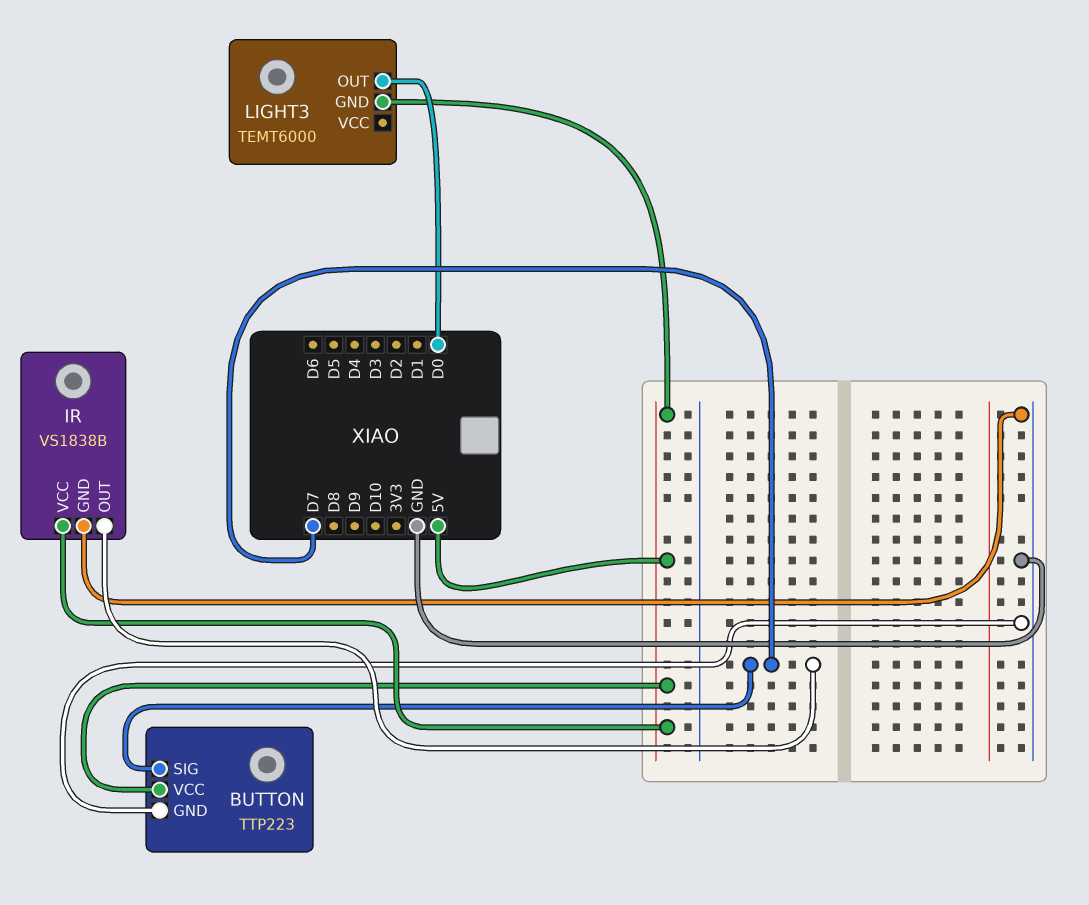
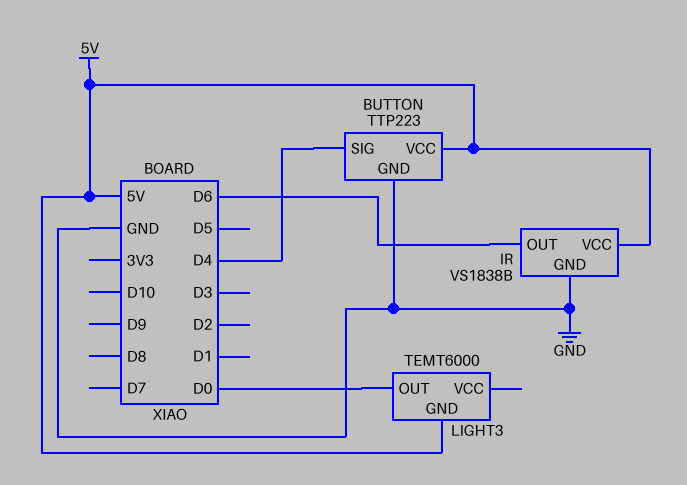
BUTTON pin SIG: D7 -> D4
IR pin OUT: D7 -> D6

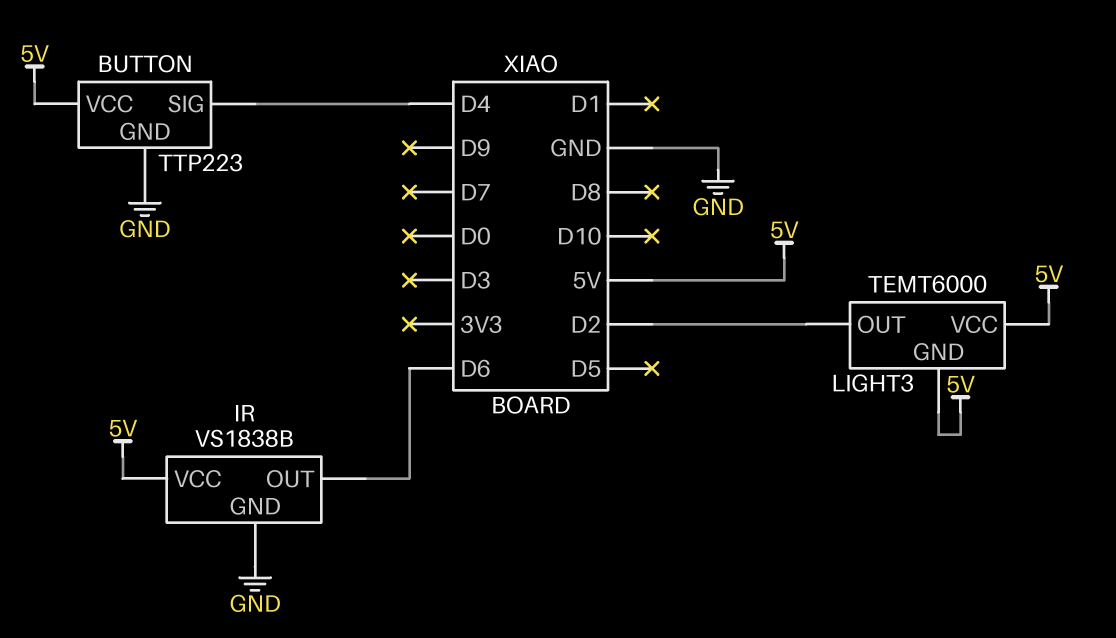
LIGHT3 pin OUT: D0 -> D2
LIGHT3 pin VCC: none -> 5V

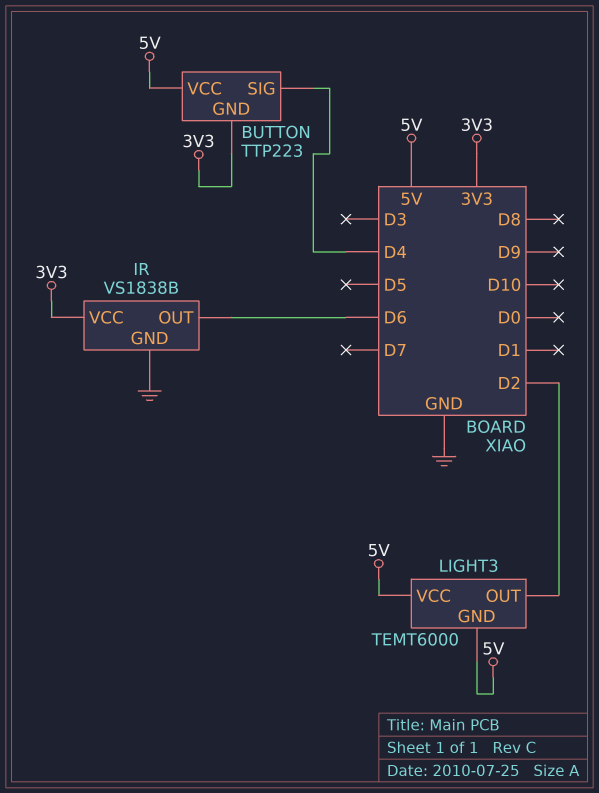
BUTTON pin GND: GND -> 3V3
IR pin VCC: 5V -> 3V3

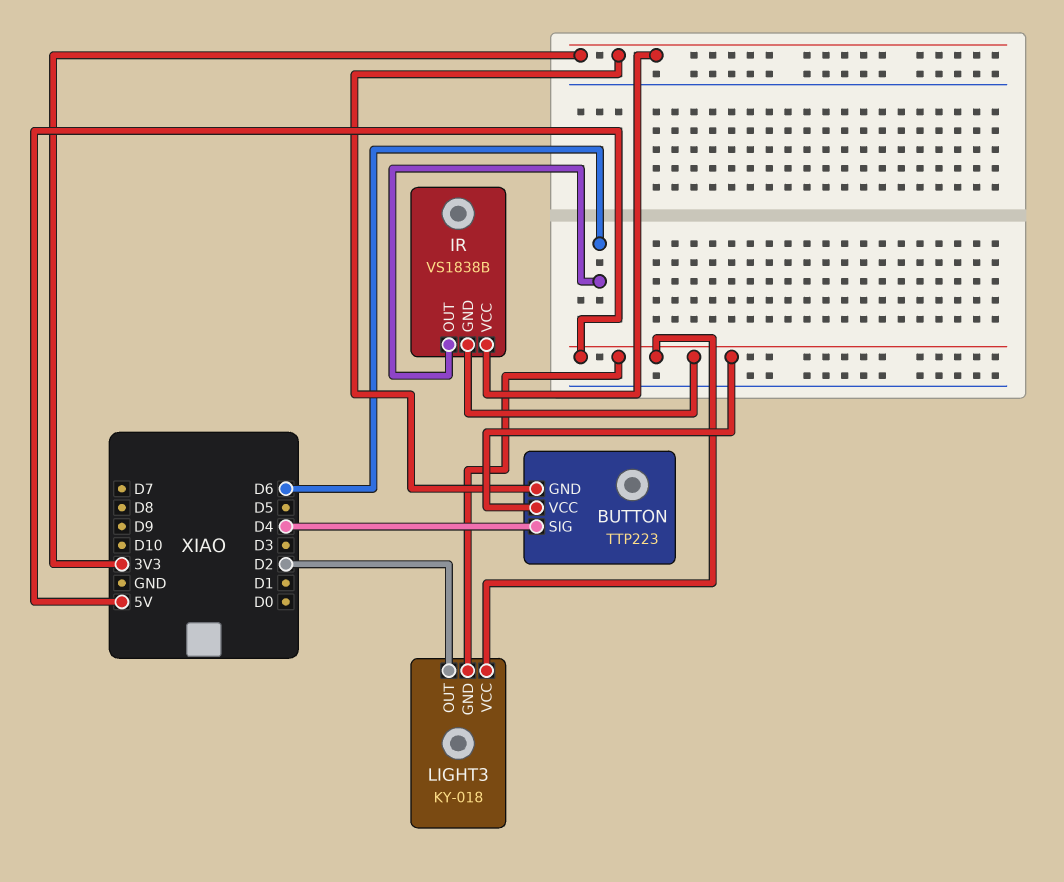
IR pin GND: GND -> 5V
LIGHT3: TEMT6000 -> KY-018

